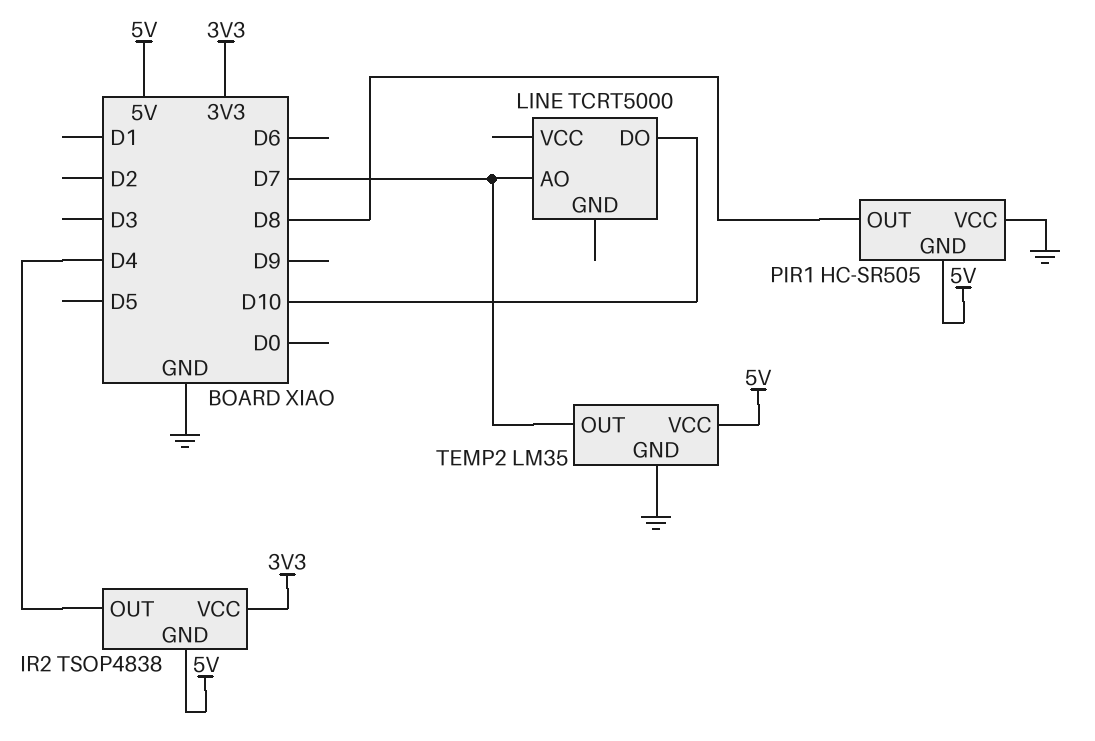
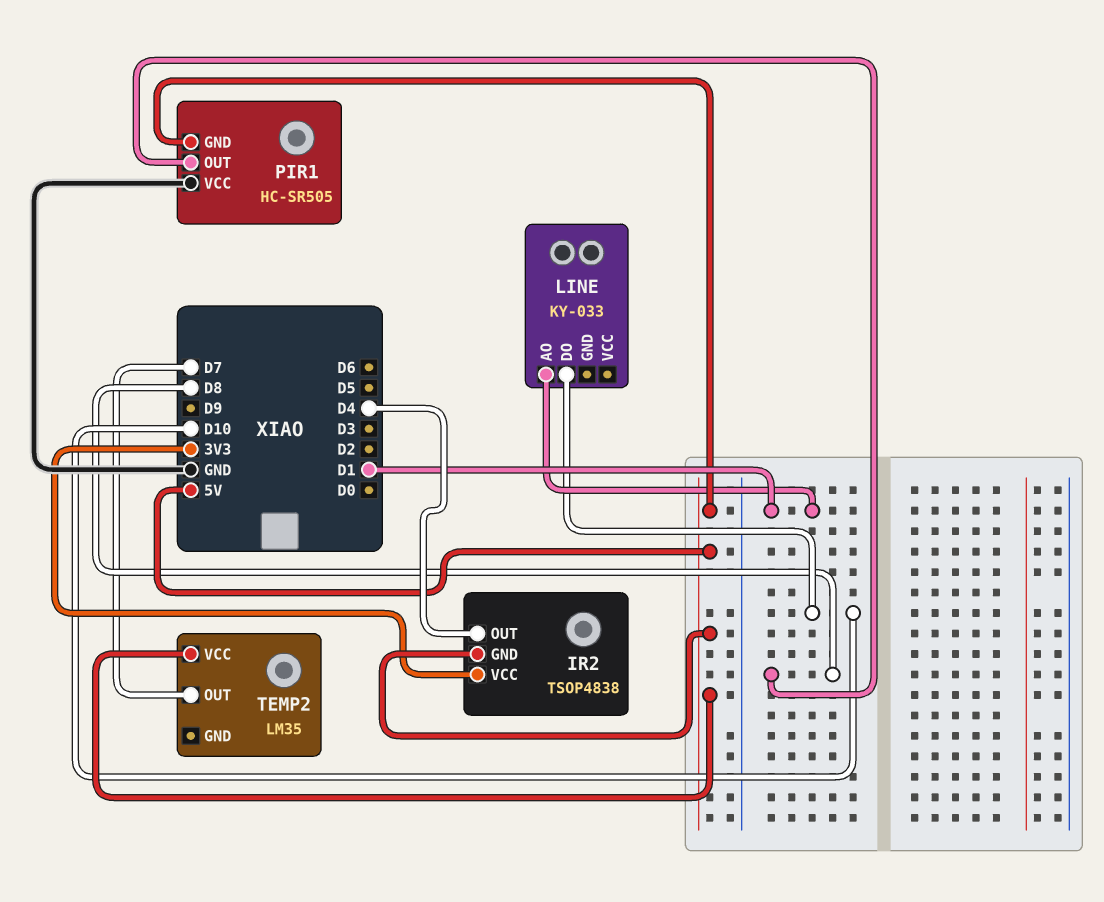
LINE: TCRT5000 -> KY-033
LINE pin AO: D7 -> D1
TEMP2 pin GND: GND -> none

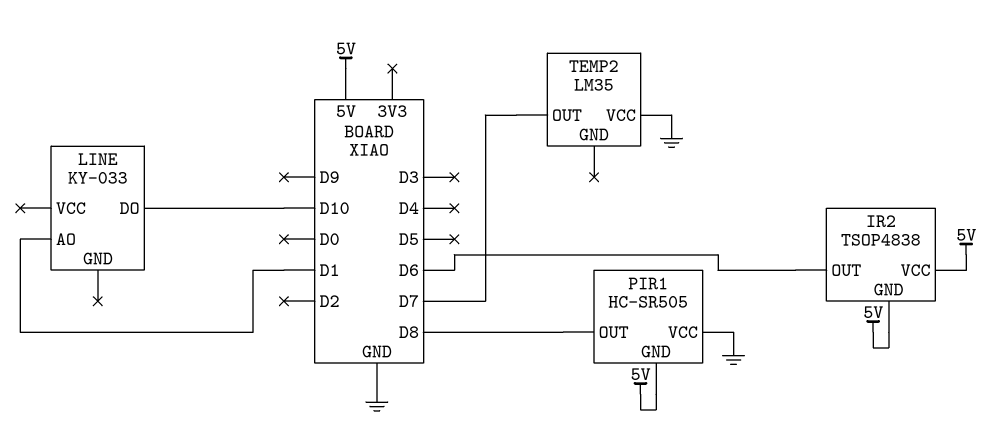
IR2 pin OUT: D4 -> D6
IR2 pin VCC: 3V3 -> 5V
TEMP2 pin VCC: 5V -> GND

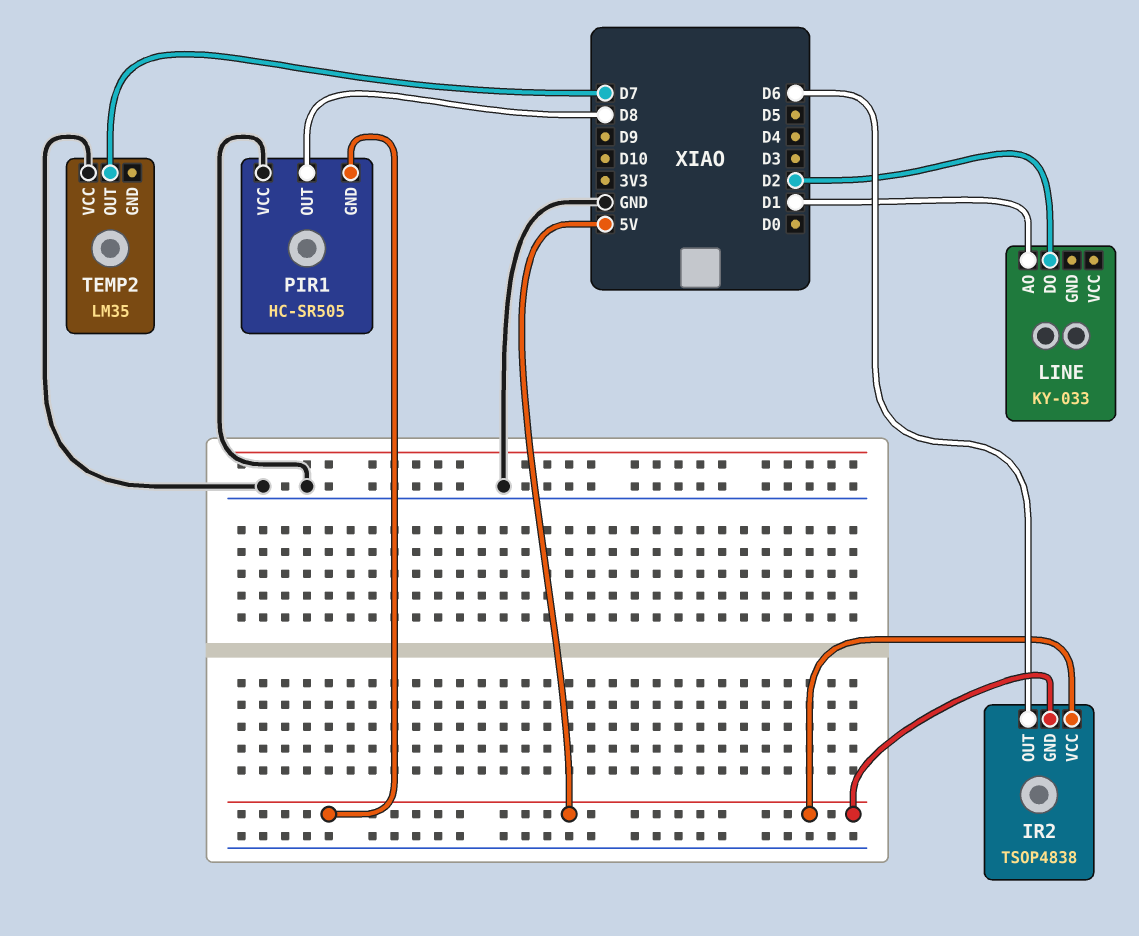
LINE pin DO: D10 -> D2

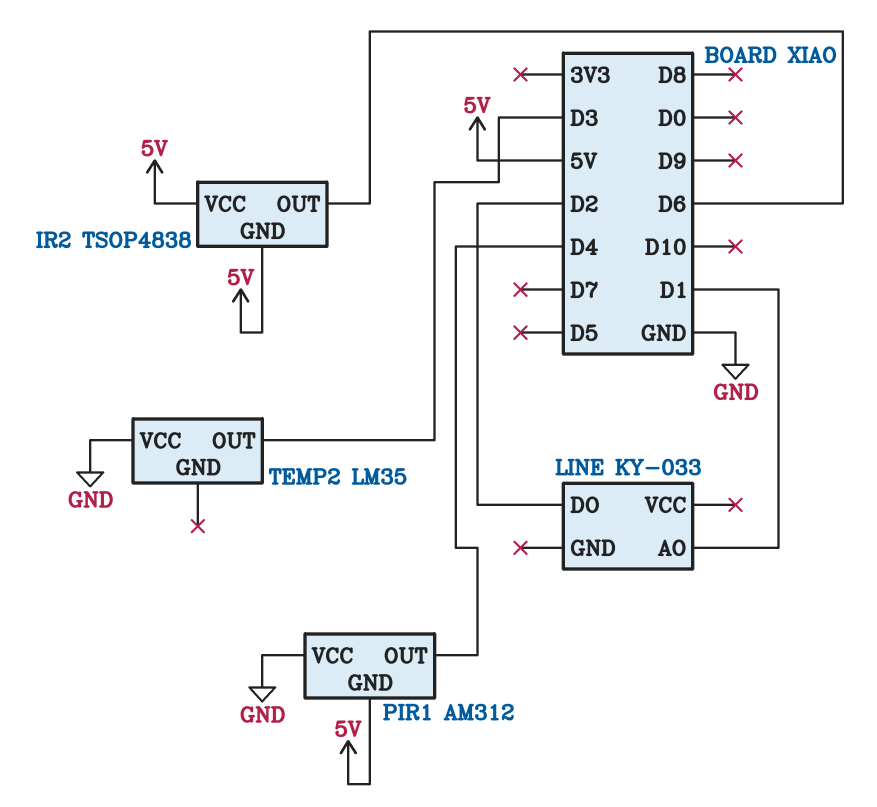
PIR1: HC-SR505 -> AM312
PIR1 pin OUT: D8 -> D4
TEMP2 pin OUT: D7 -> D3

